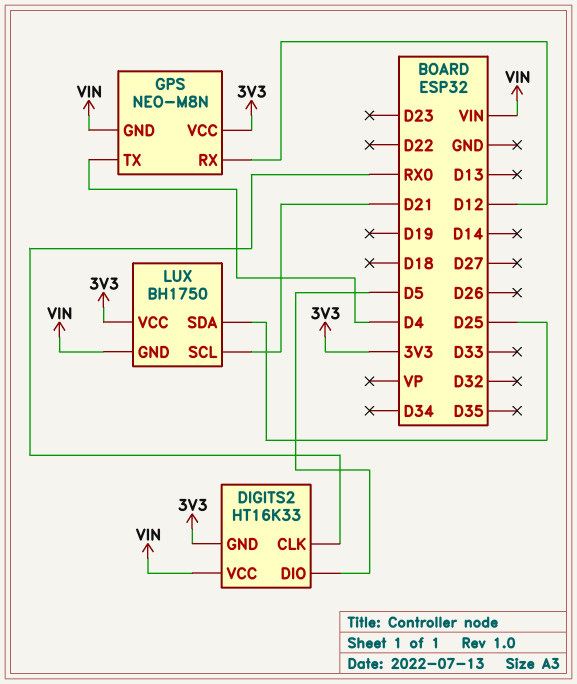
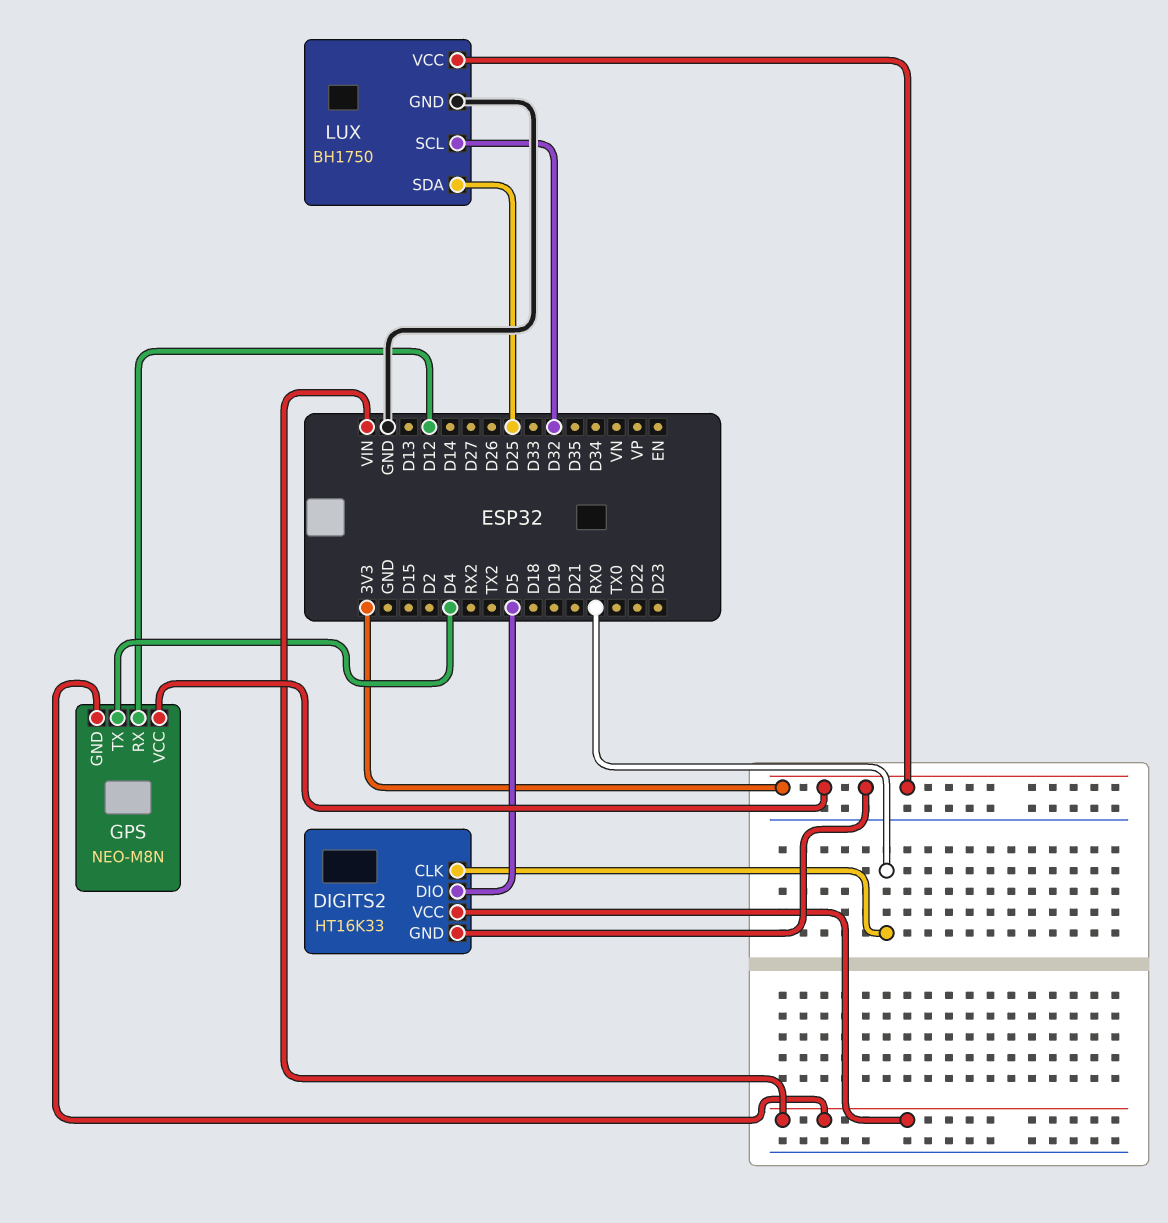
LUX pin GND: VIN -> GND
LUX pin SCL: D21 -> D32

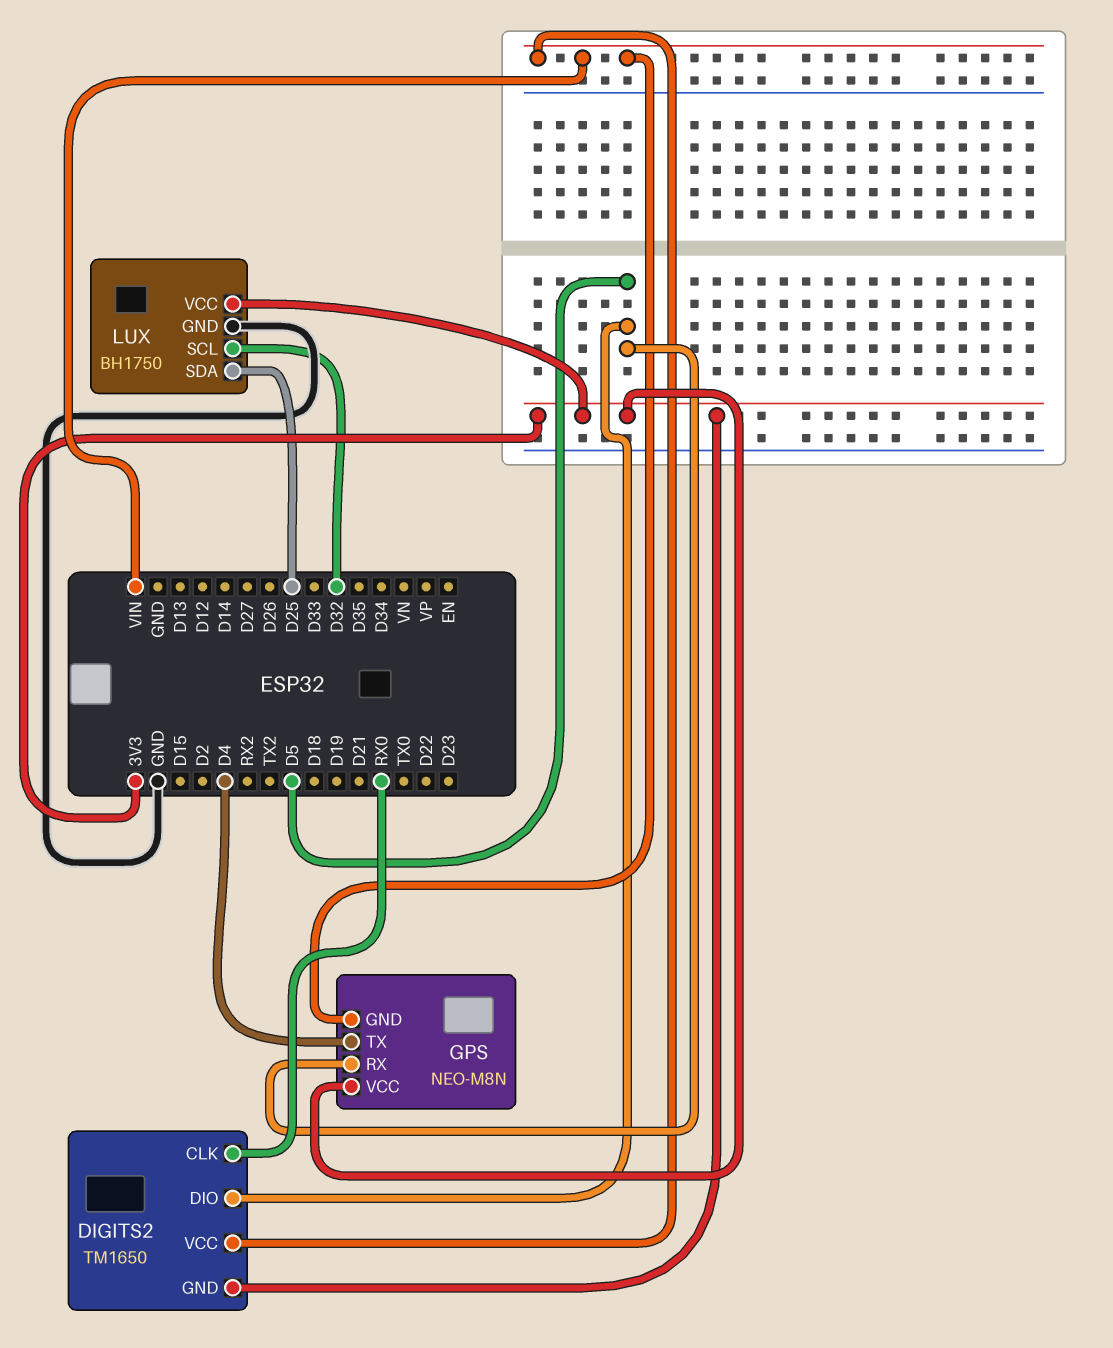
DIGITS2: HT16K33 -> TM1650
GPS pin RX: D12 -> D5

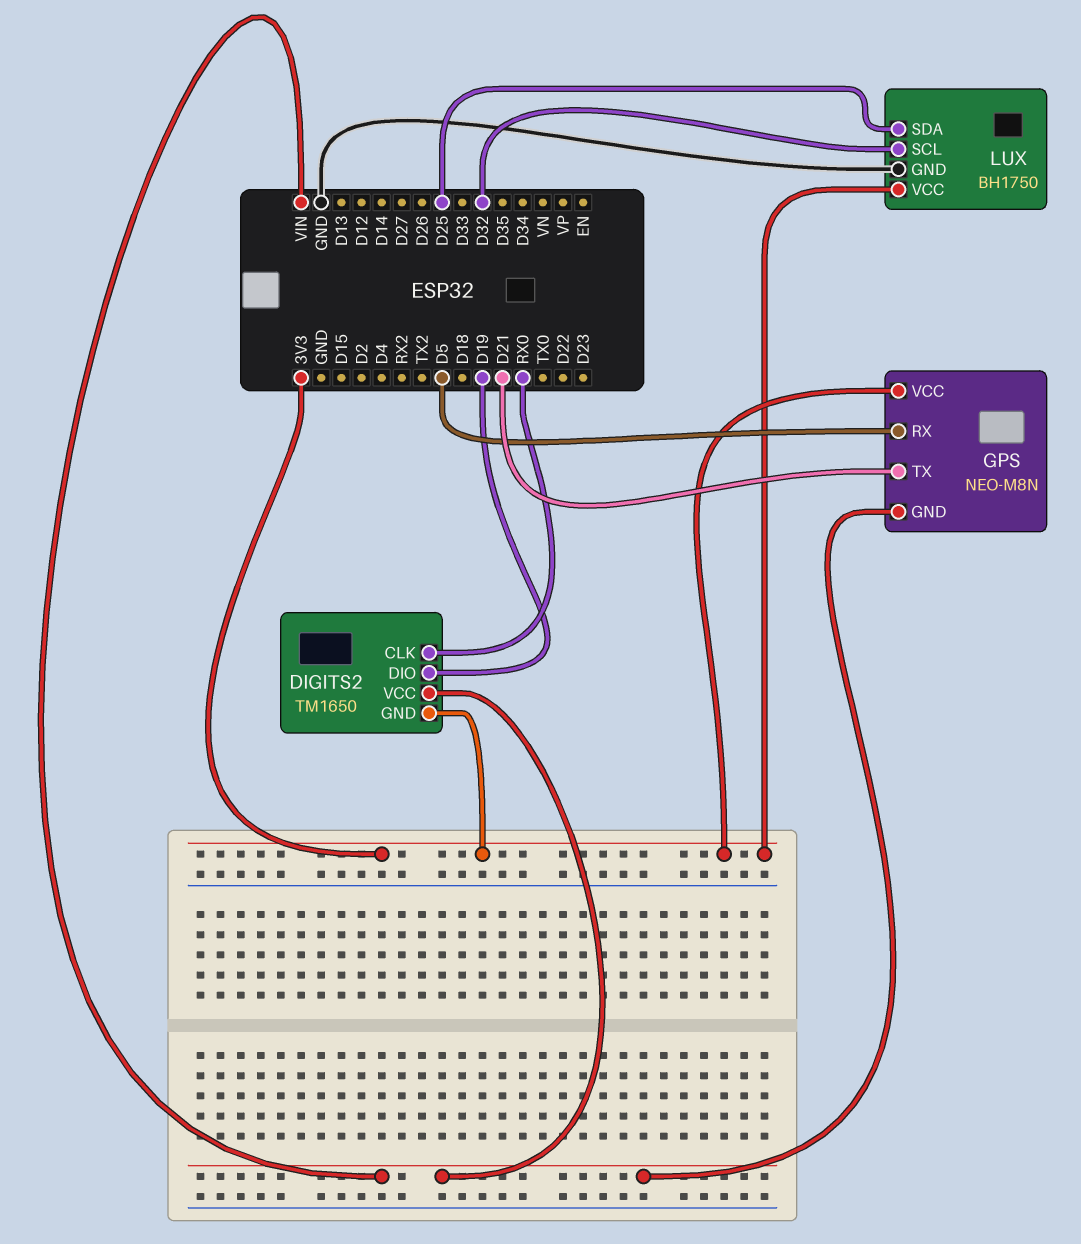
DIGITS2 pin DIO: D5 -> D19
GPS pin TX: D4 -> D21

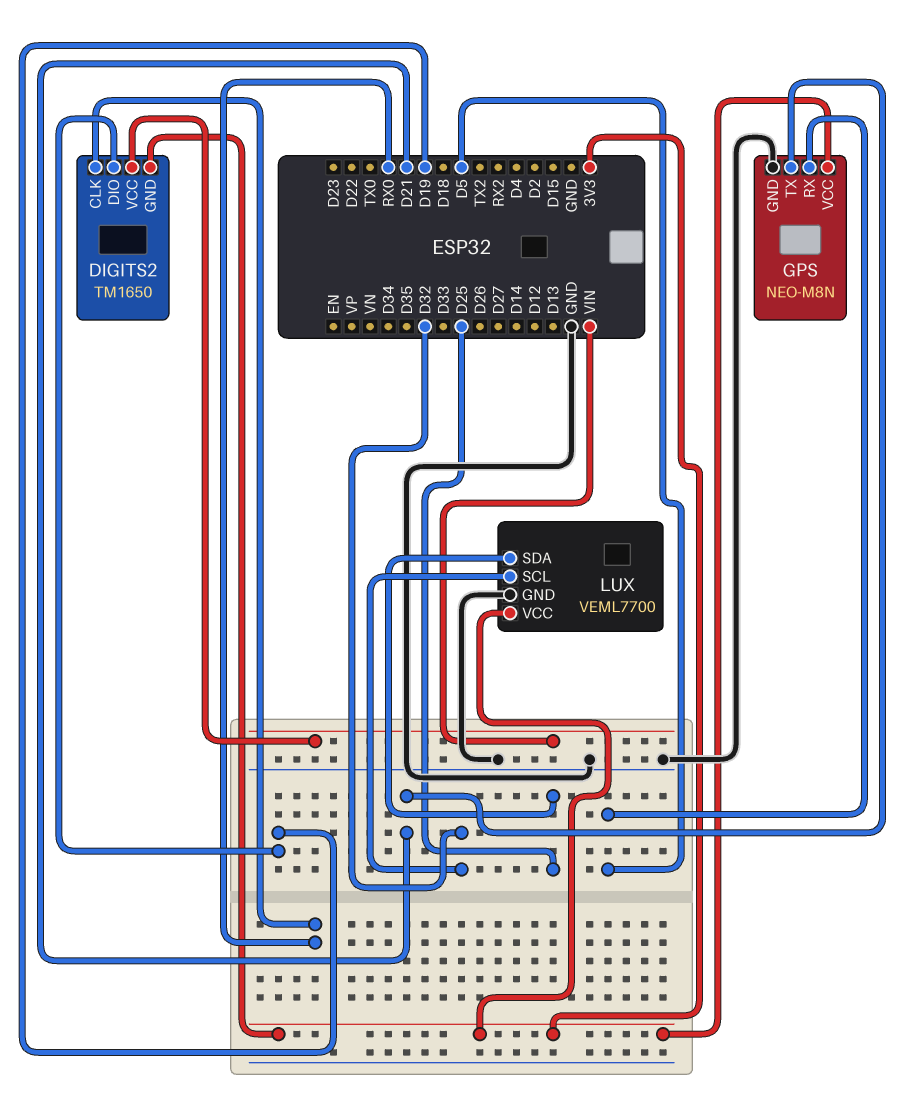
GPS pin GND: VIN -> GND
LUX: BH1750 -> VEML7700

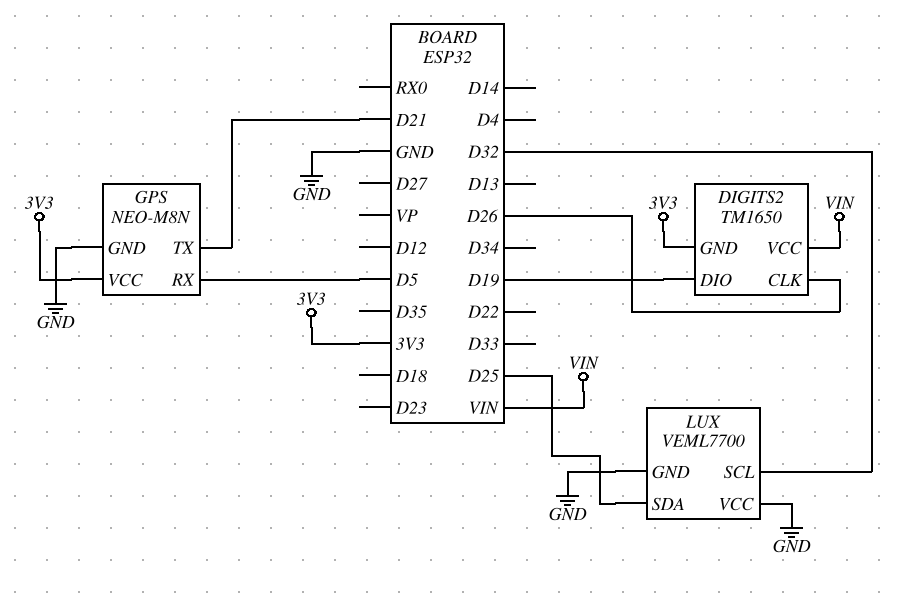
DIGITS2 pin CLK: RX0 -> D26
LUX pin VCC: 3V3 -> GND

